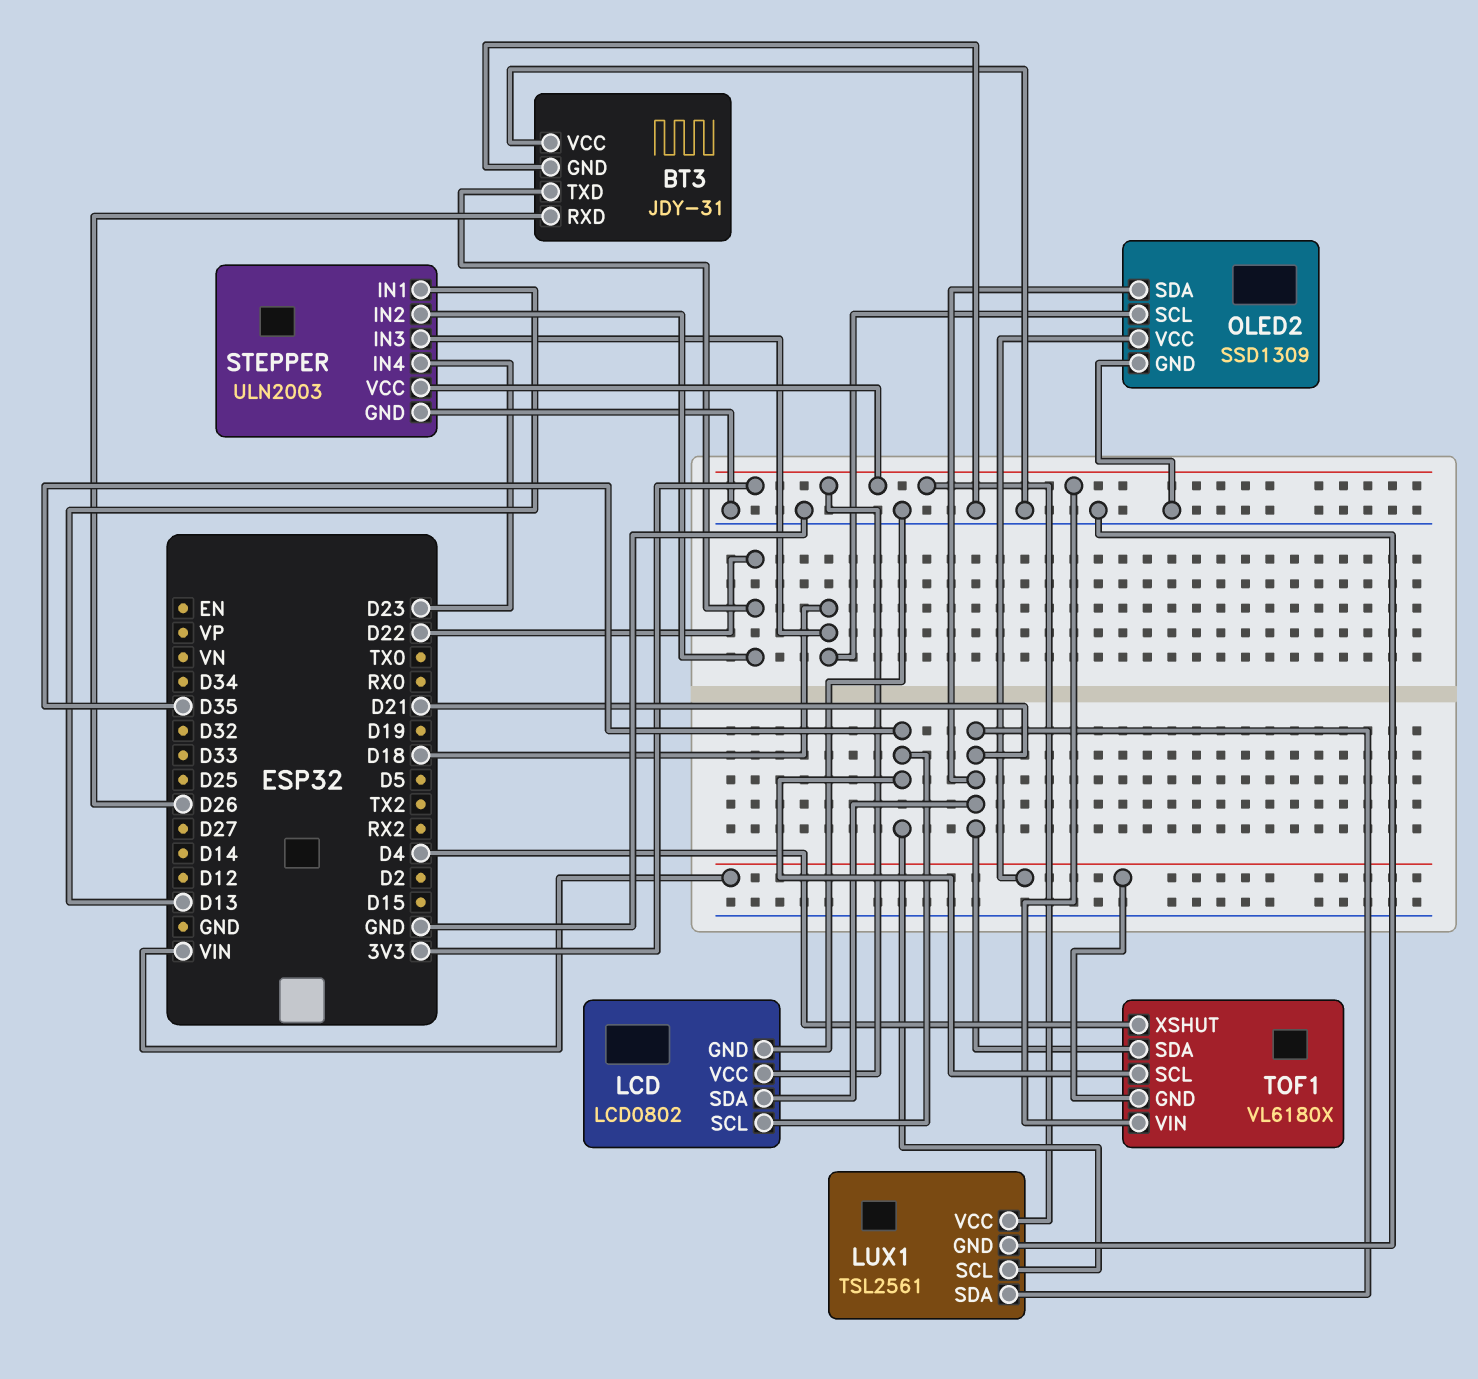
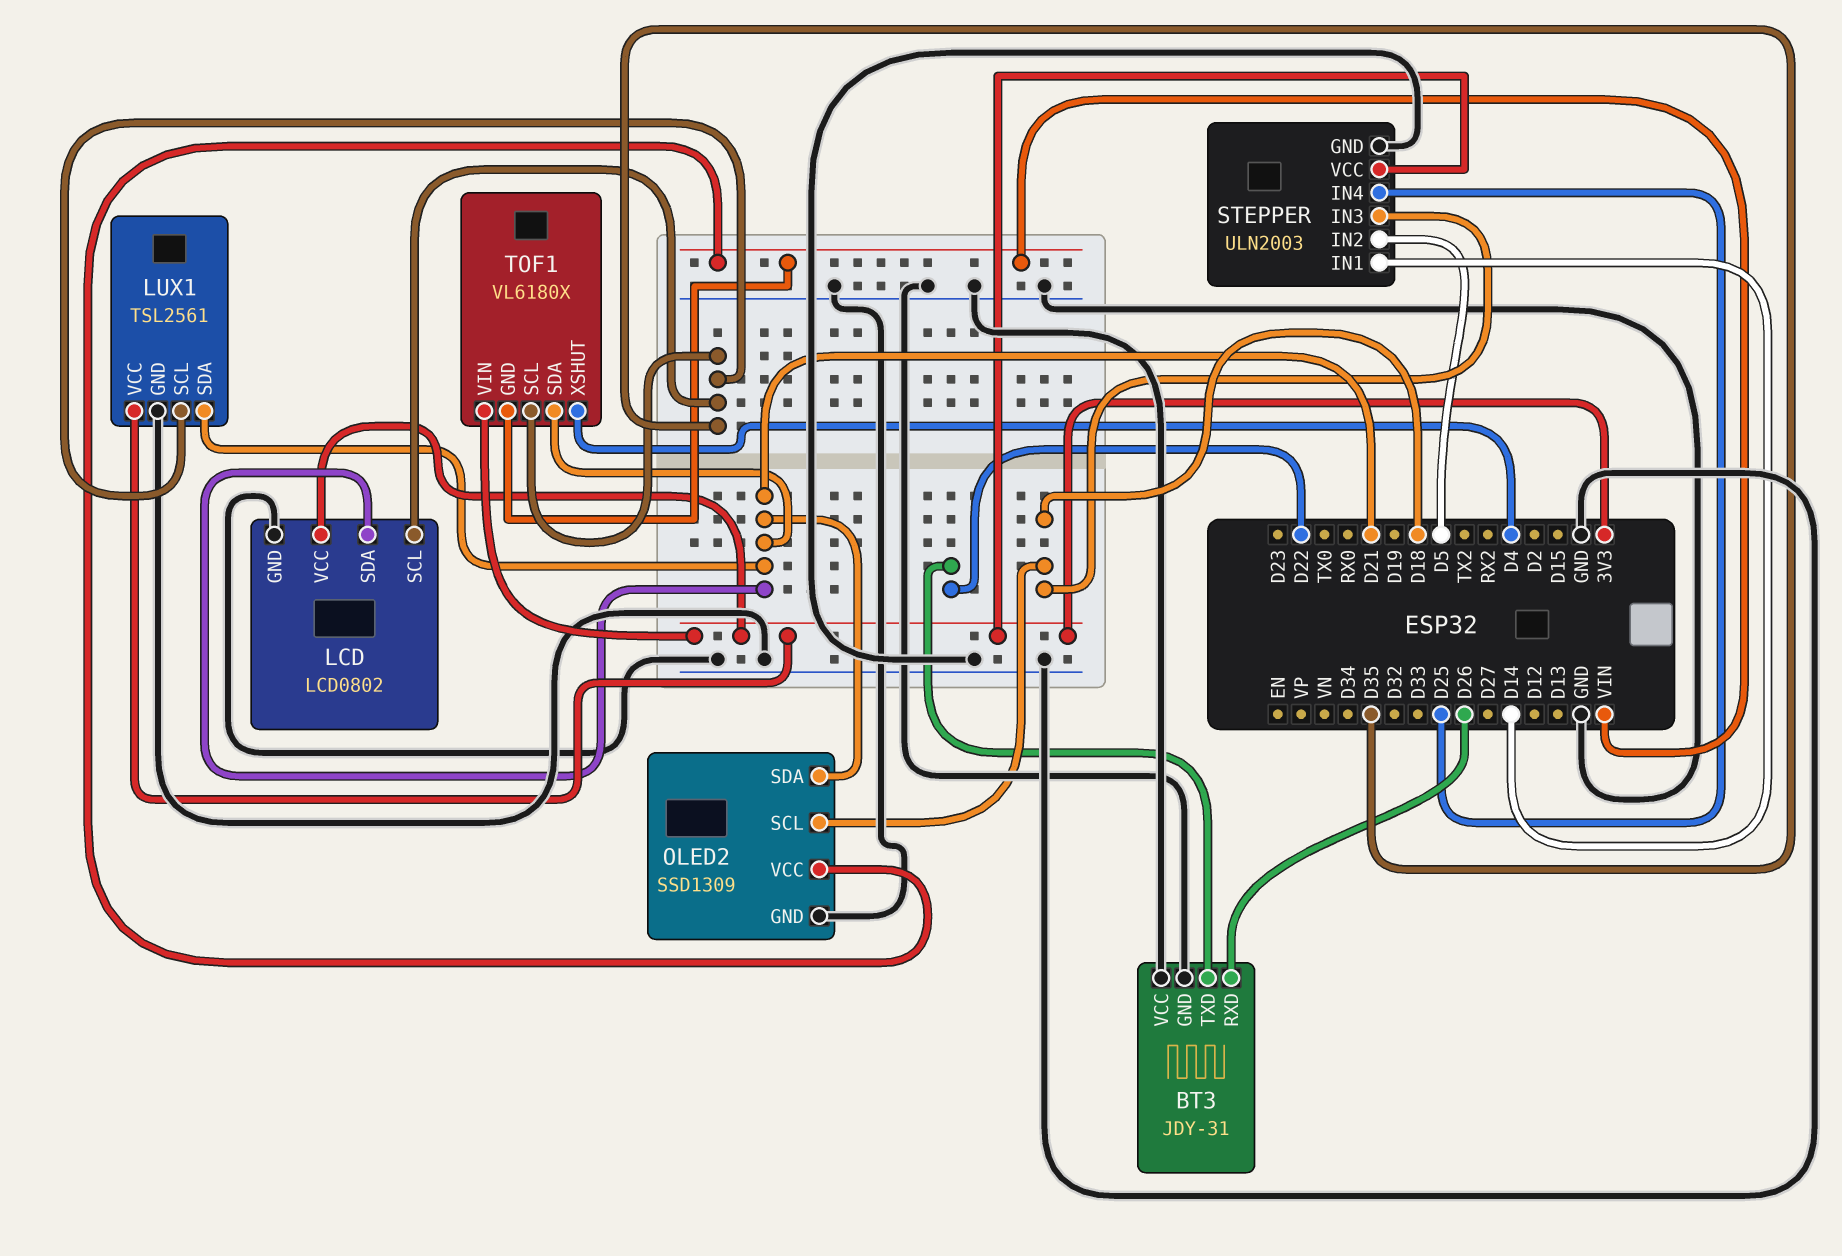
STEPPER pin IN1: D13 -> D14
STEPPER pin IN2: D22 -> D5
STEPPER pin IN4: D23 -> D25

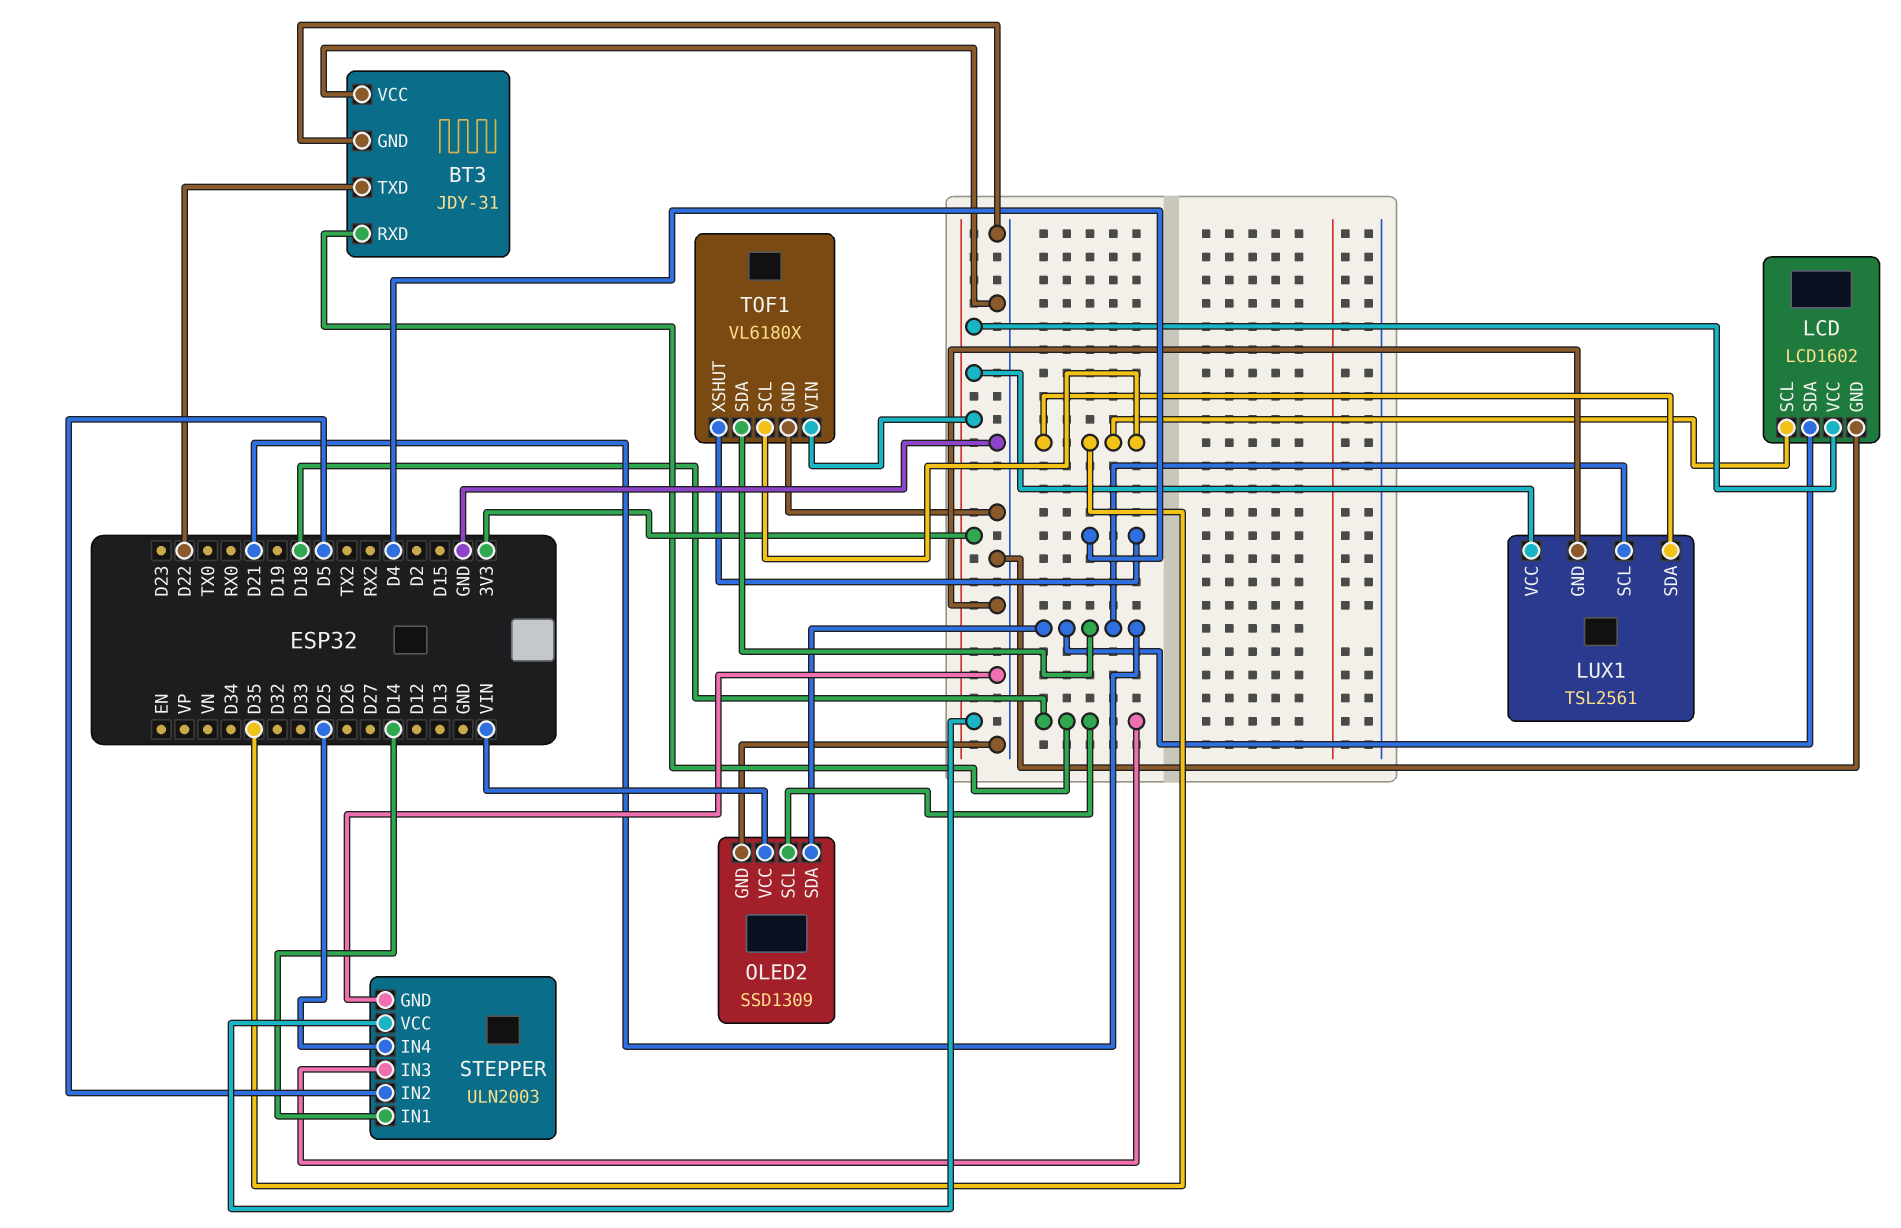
BT3 pin RXD: D26 -> D18
LCD: LCD0802 -> LCD1602
LUX1 pin SCL: D35 -> D21
LUX1 pin SDA: D21 -> D35
TOF1 pin GND: VIN -> GND

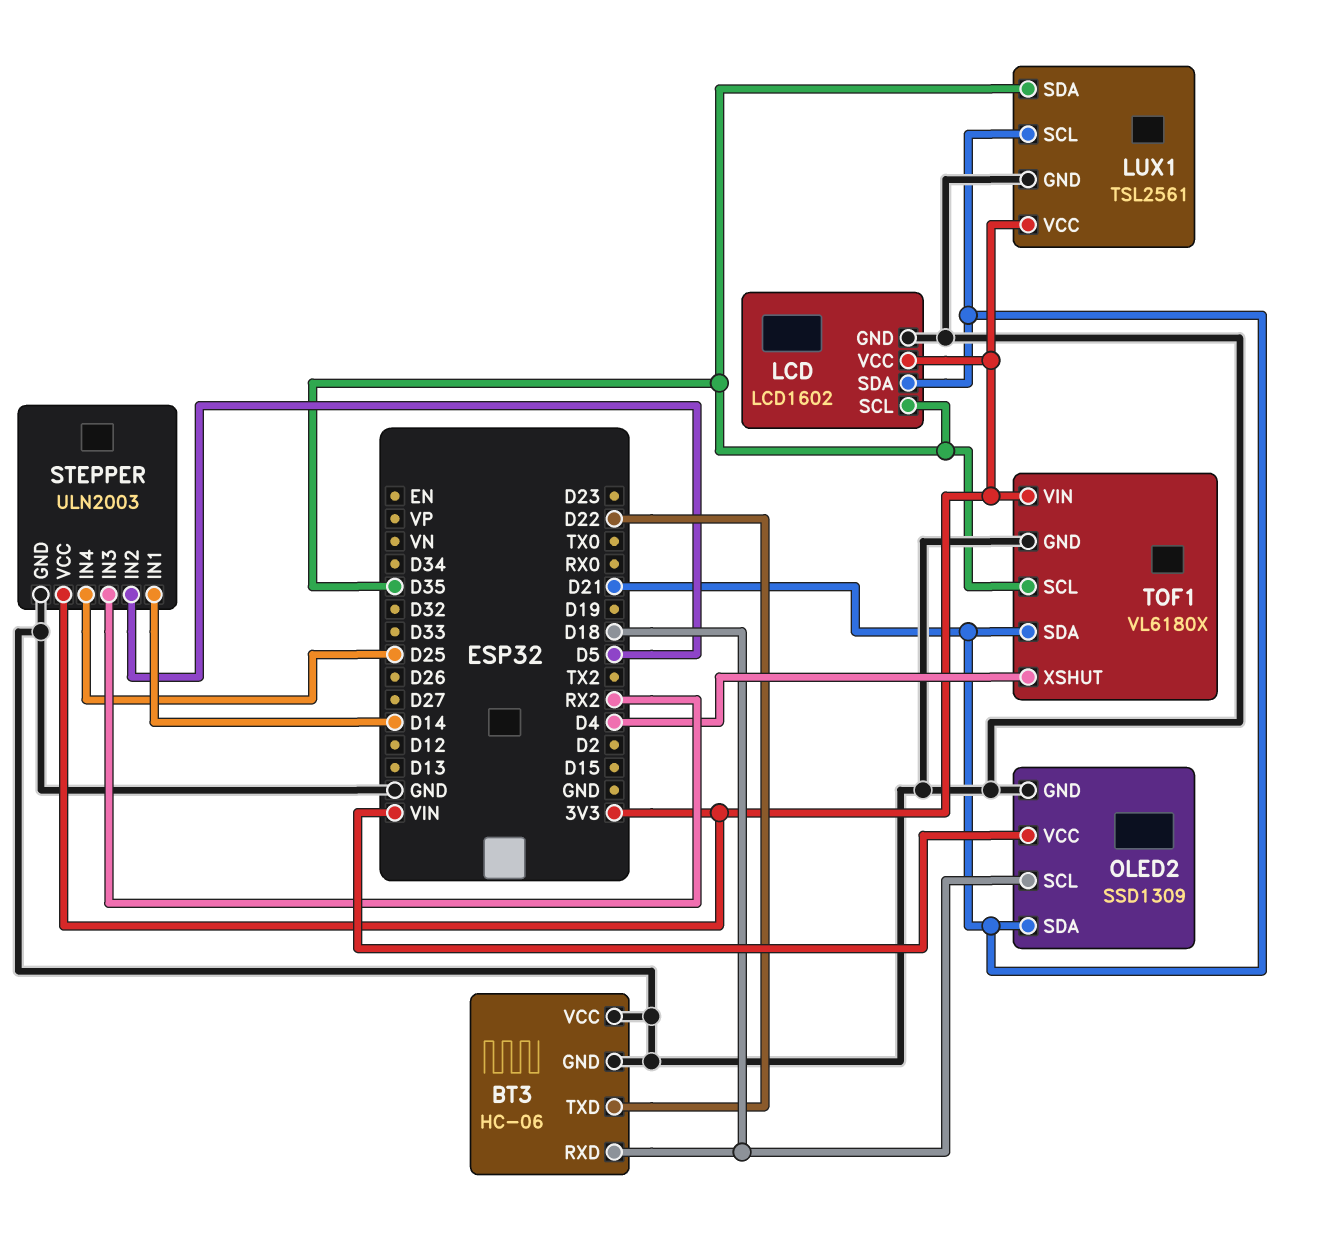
BT3: JDY-31 -> HC-06
STEPPER pin IN3: D18 -> RX2

